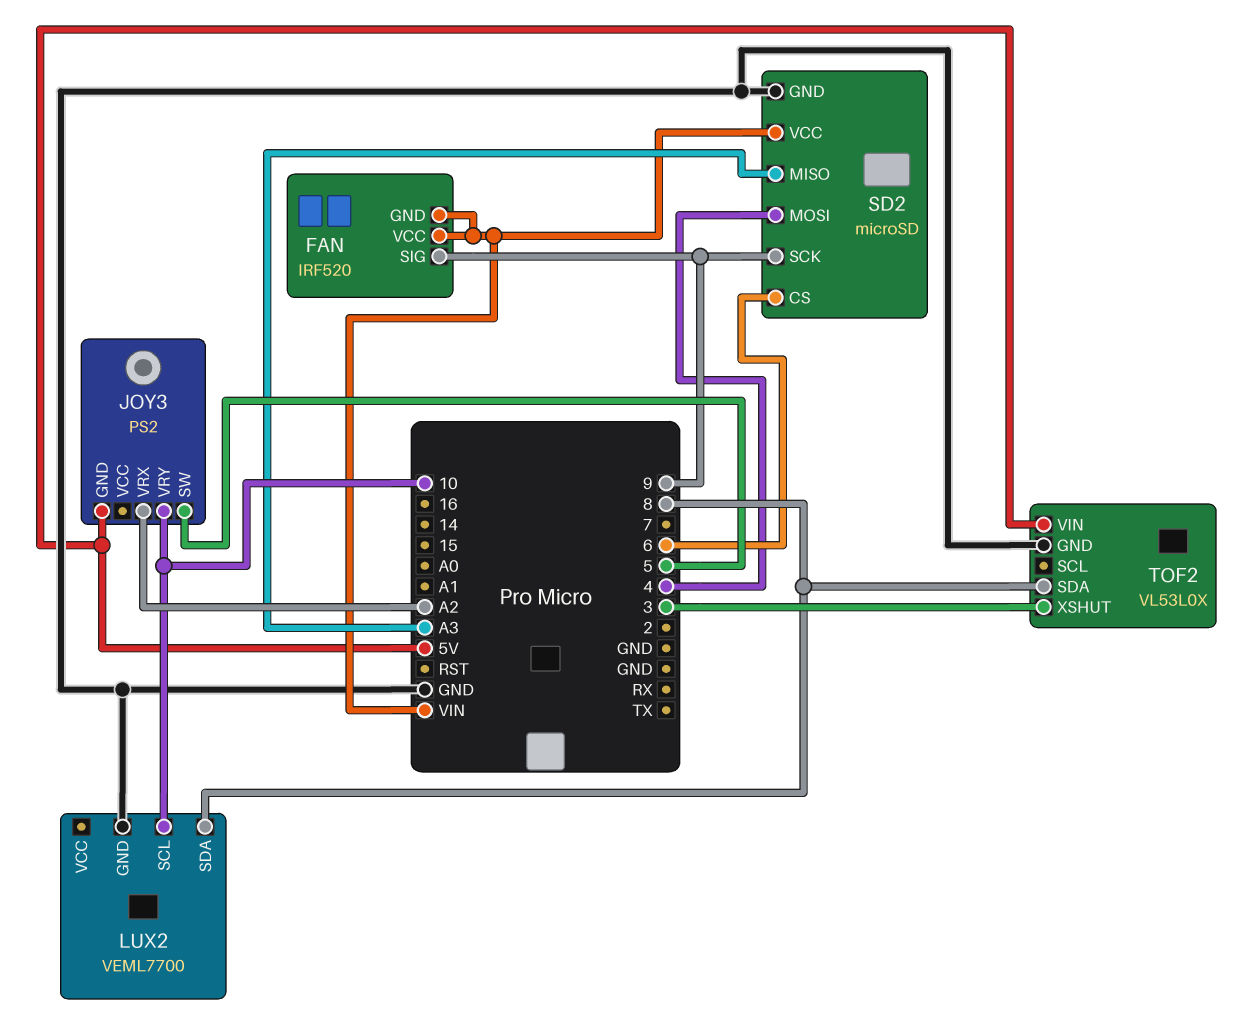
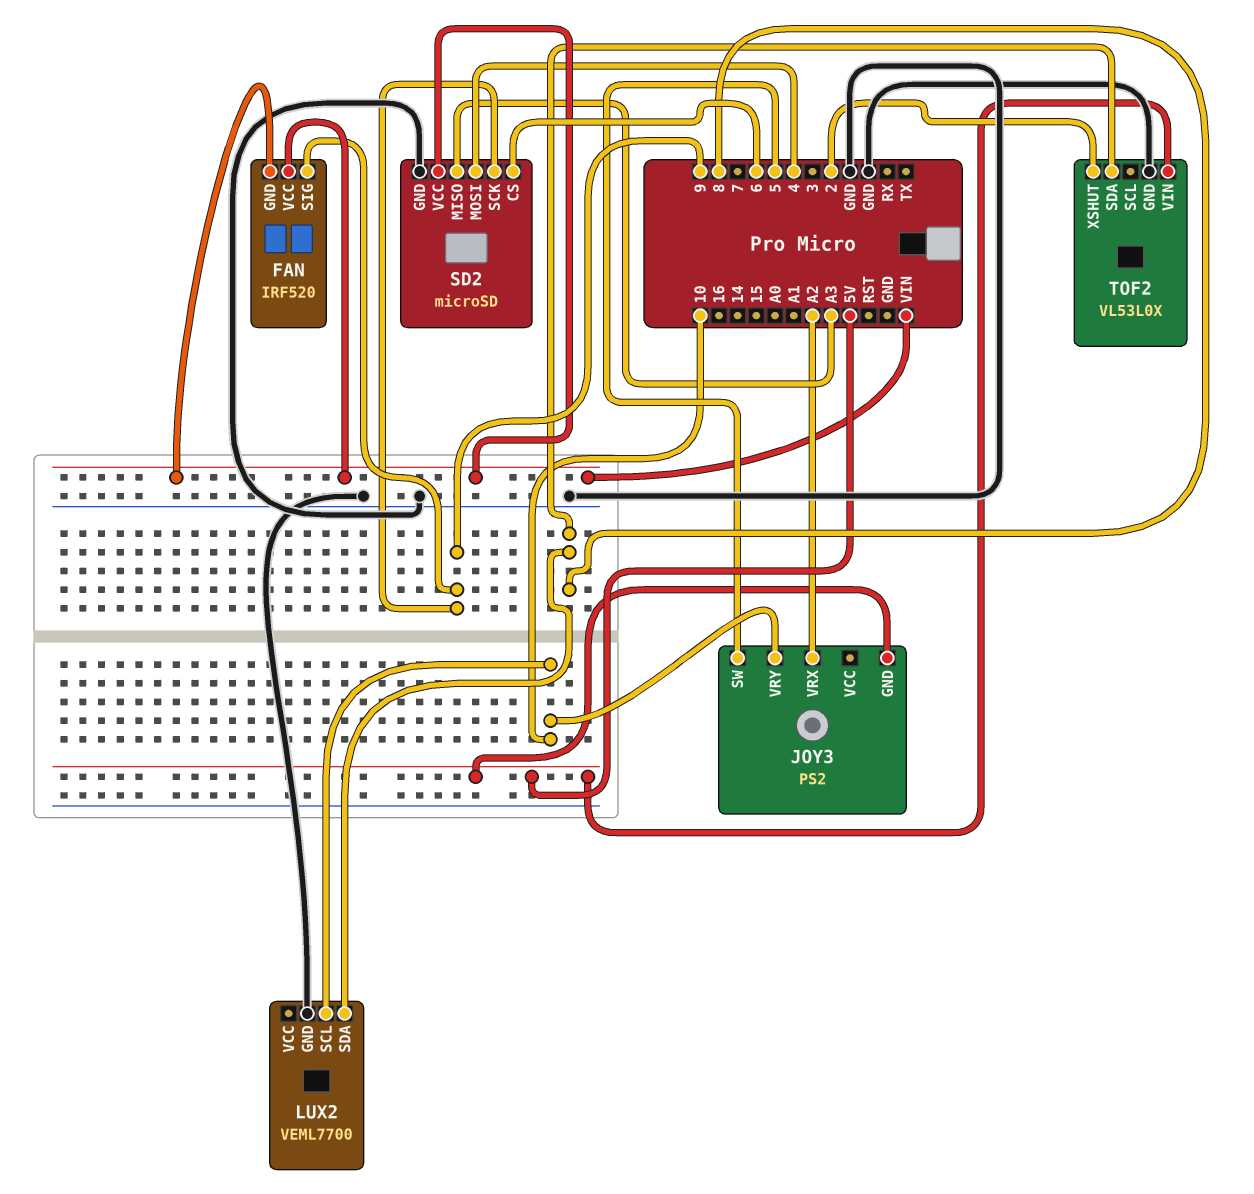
TOF2 pin XSHUT: 3 -> 2

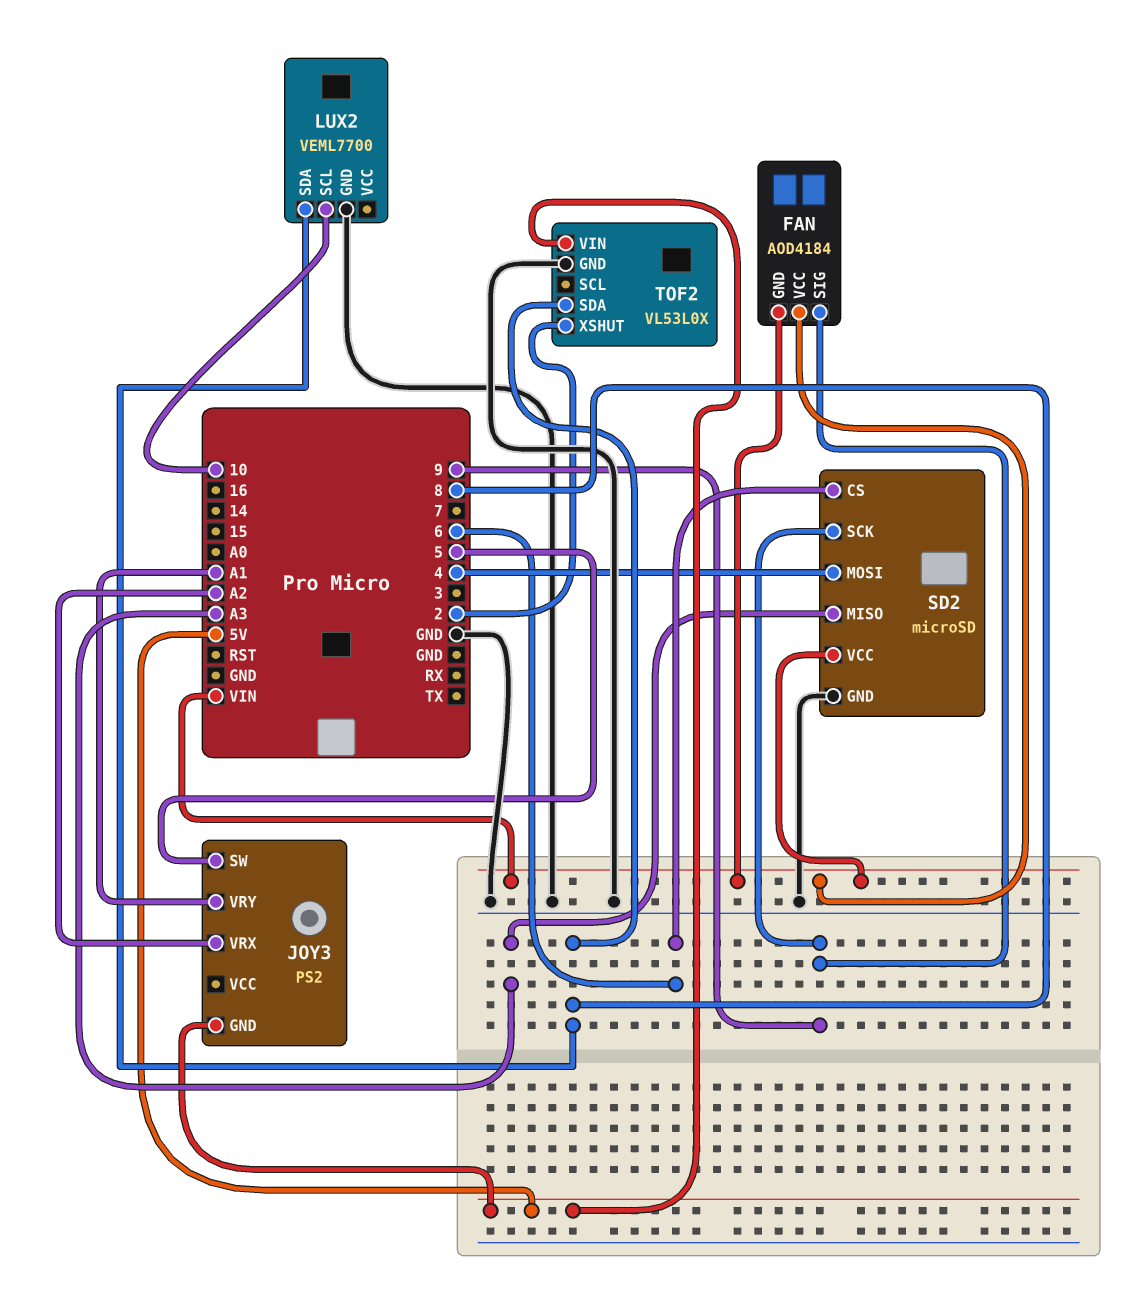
FAN: IRF520 -> AOD4184
JOY3 pin VRY: 10 -> A1

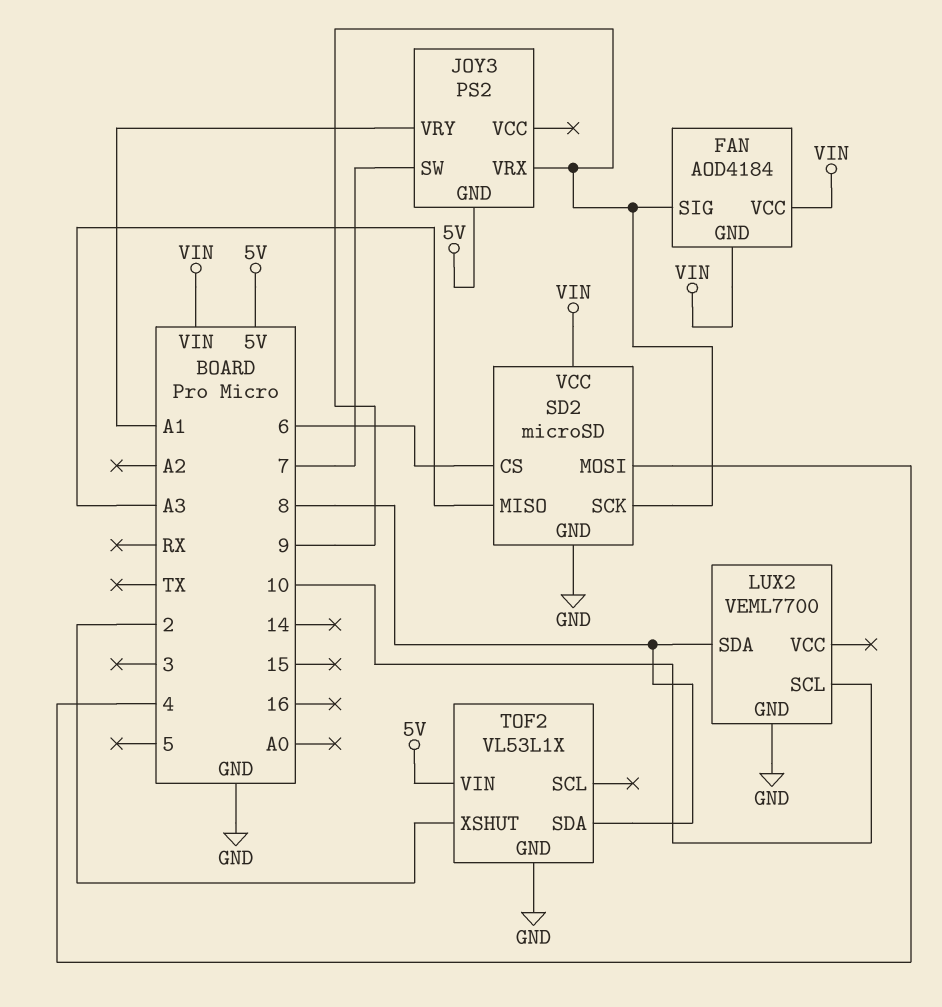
JOY3 pin SW: 5 -> 7
JOY3 pin VRX: A2 -> 9
TOF2: VL53L0X -> VL53L1X

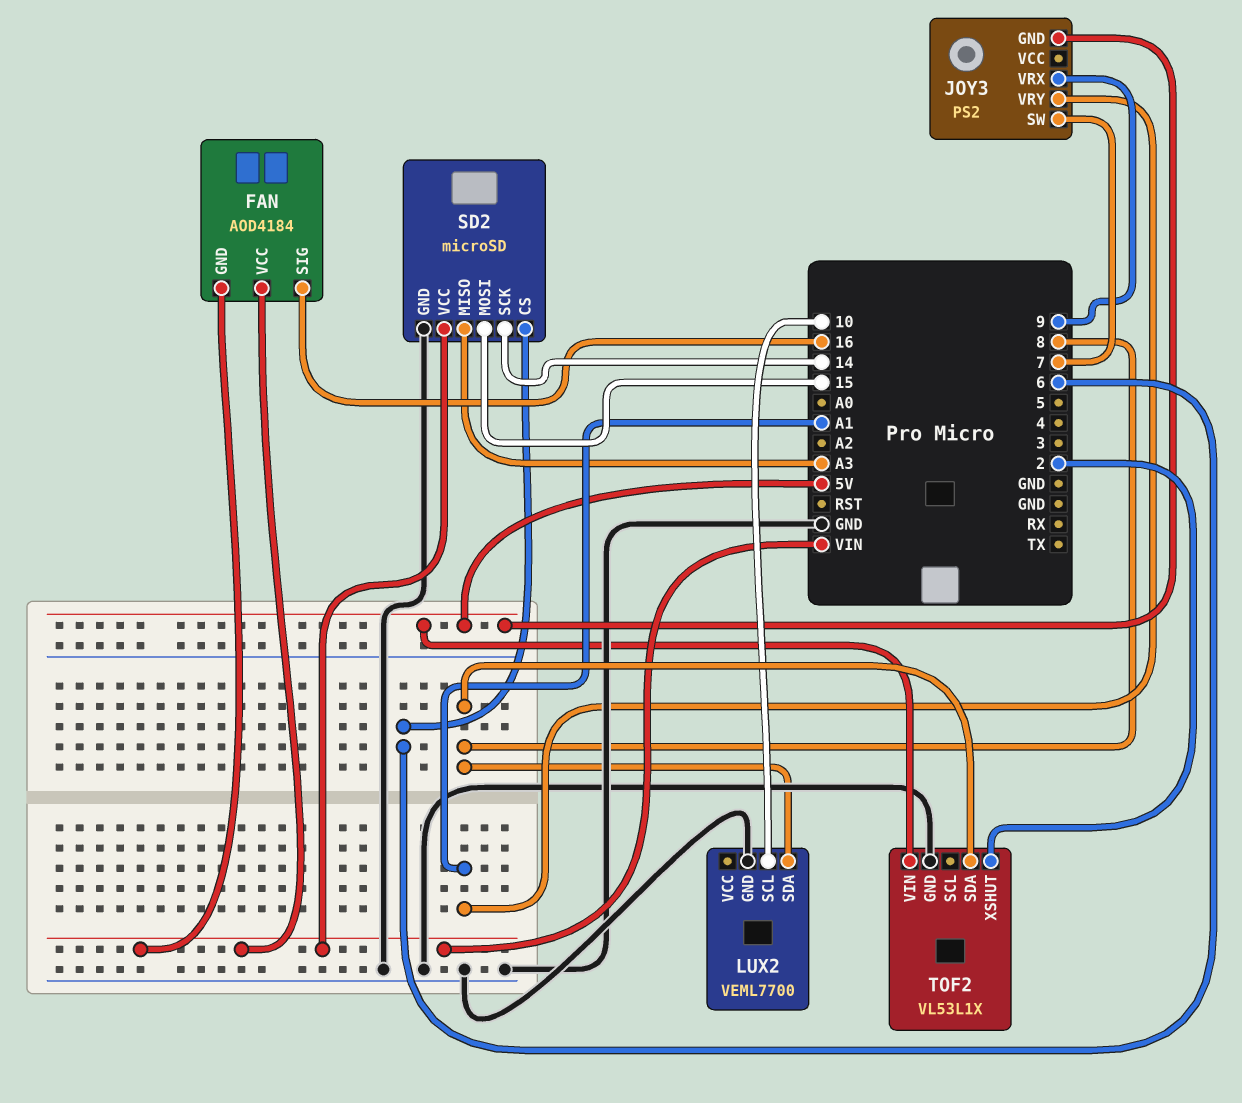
FAN pin SIG: 9 -> 16
SD2 pin MOSI: 4 -> 15
SD2 pin SCK: 9 -> 14

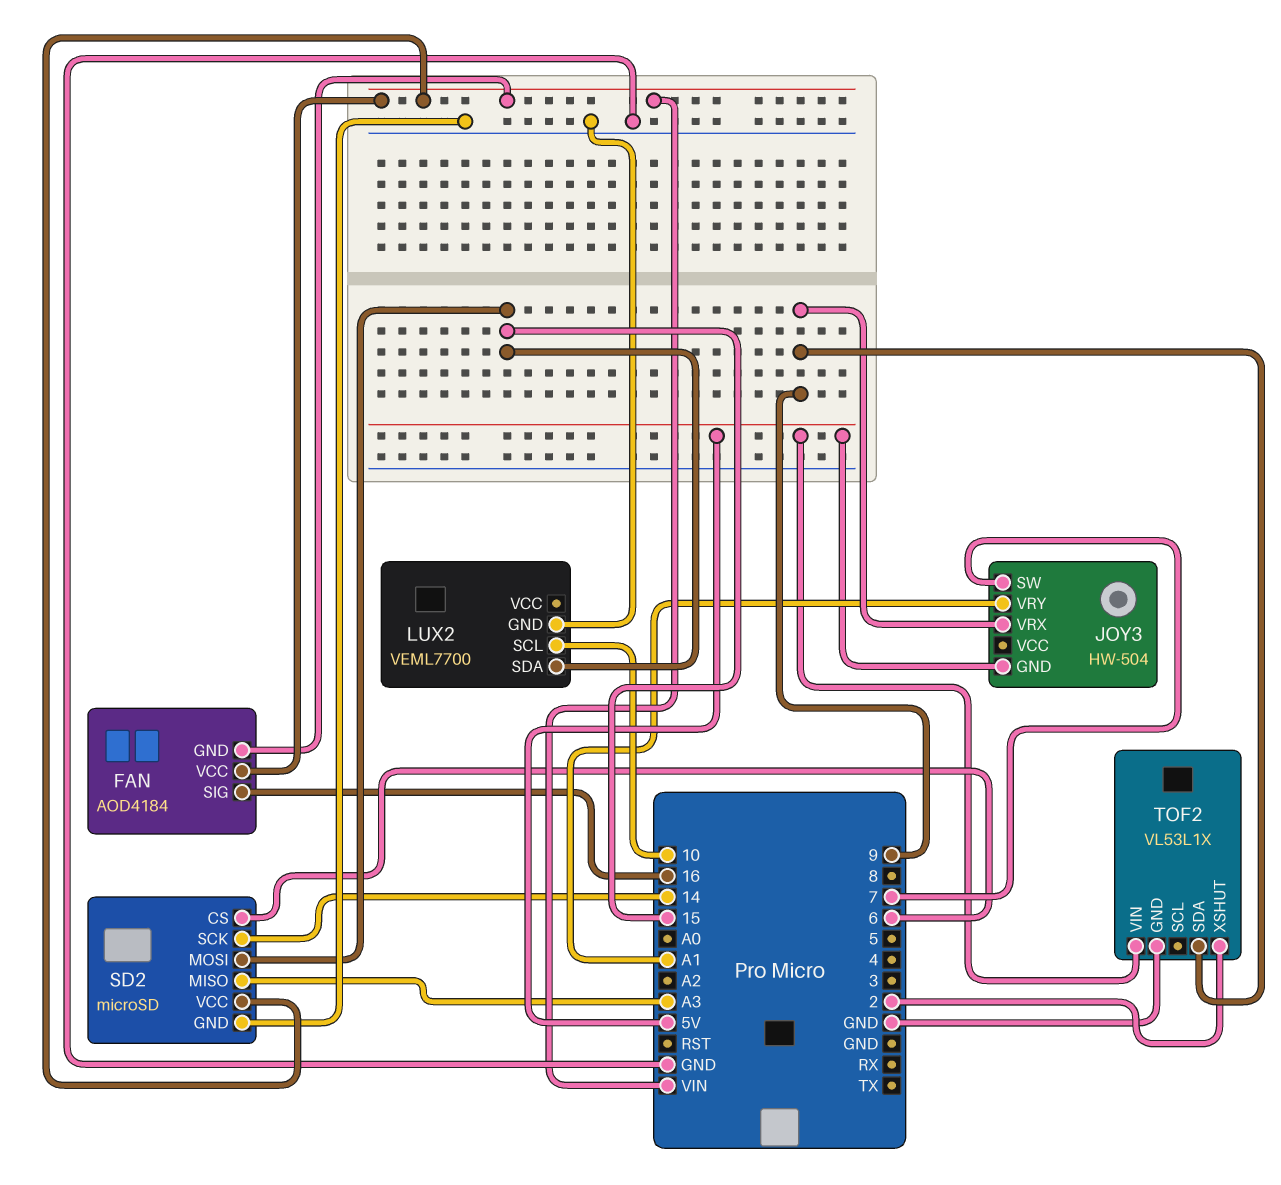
JOY3: PS2 -> HW-504
LUX2 pin SDA: 8 -> 15
TOF2 pin SDA: 8 -> 9

